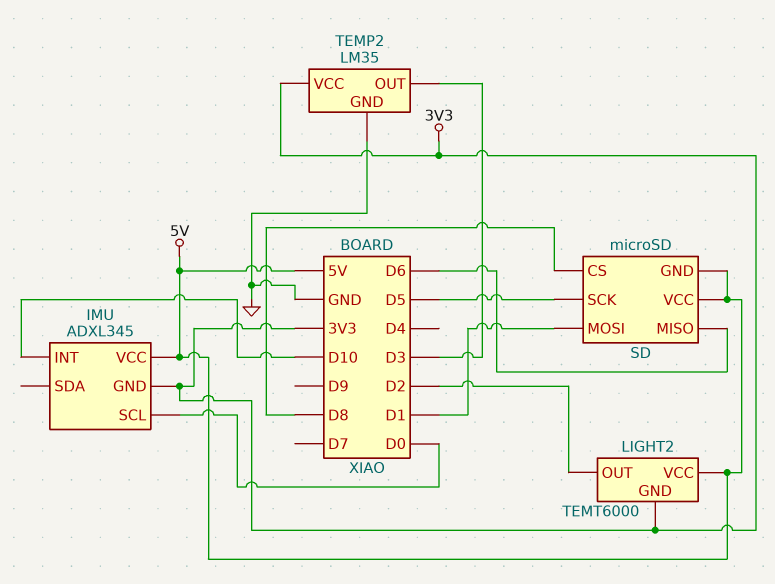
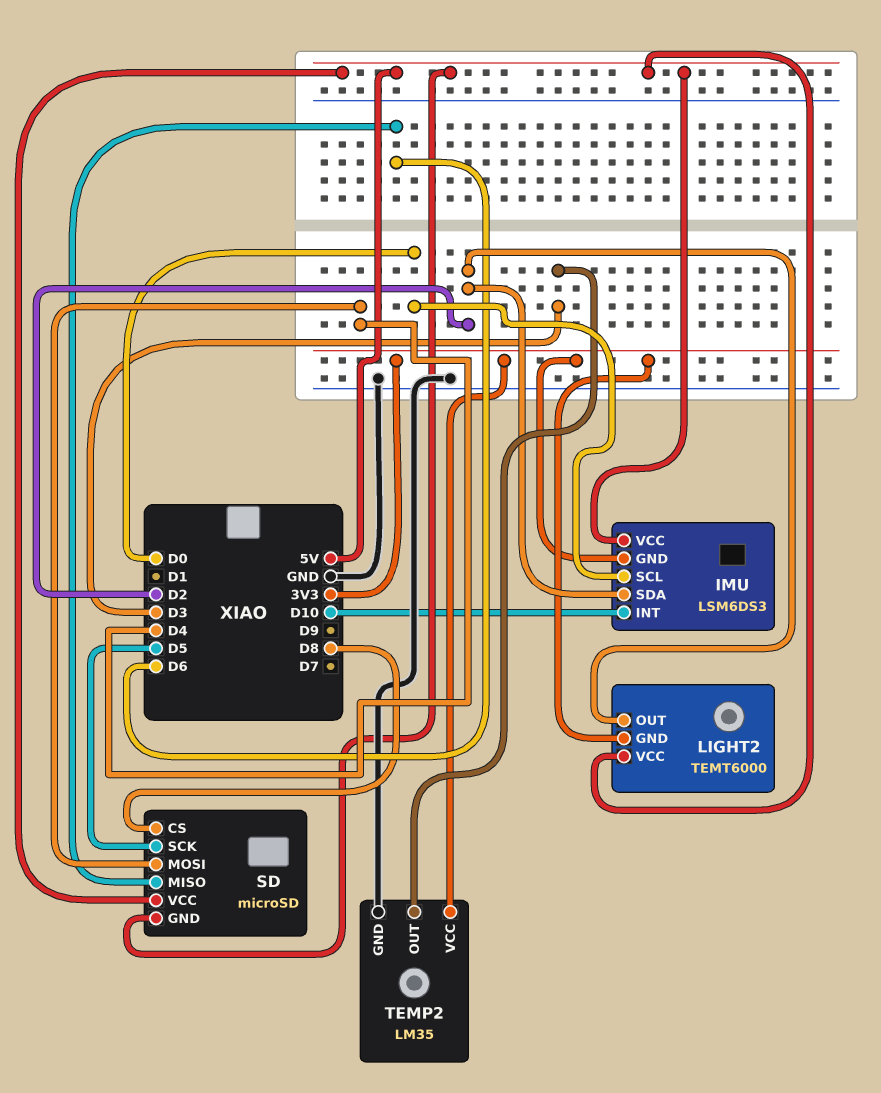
IMU: ADXL345 -> LSM6DS3
IMU pin SDA: none -> D2
SD pin MOSI: D1 -> D4

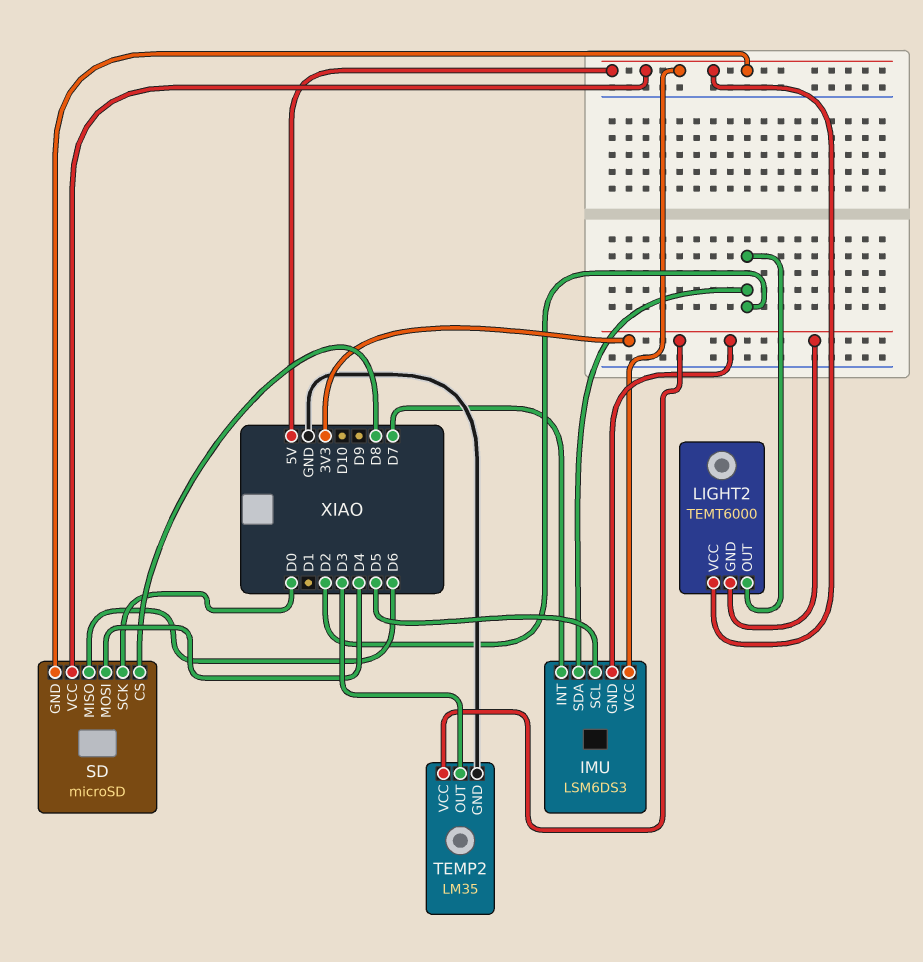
IMU pin INT: D10 -> D7
IMU pin SCL: D0 -> D5
SD pin SCK: D5 -> D0

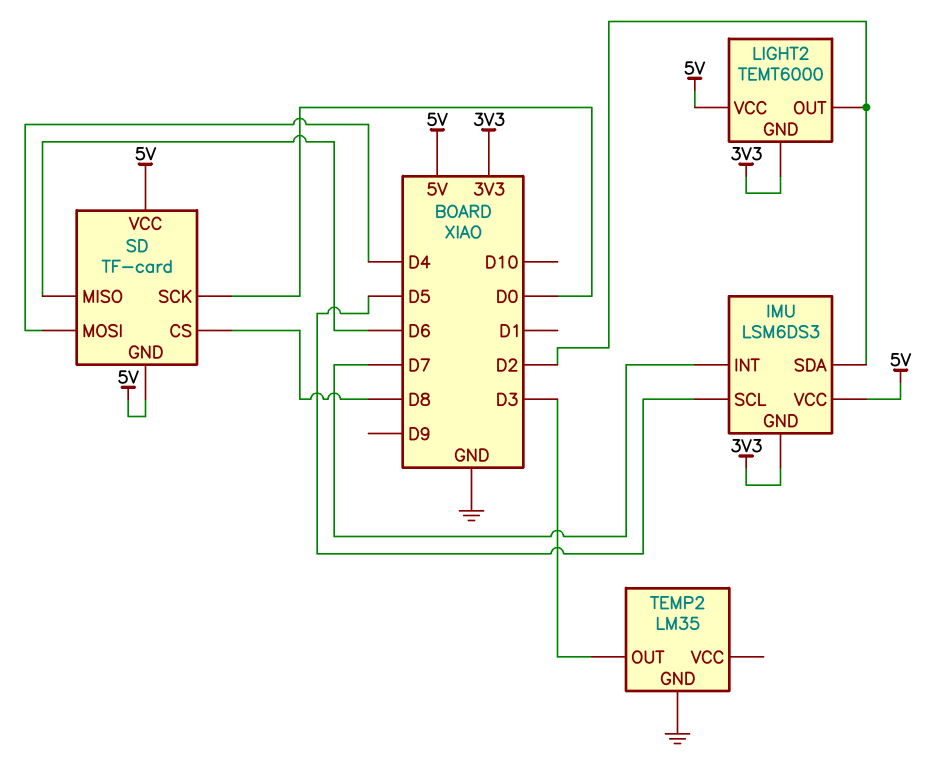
SD: microSD -> TF-card
TEMP2 pin VCC: 3V3 -> none

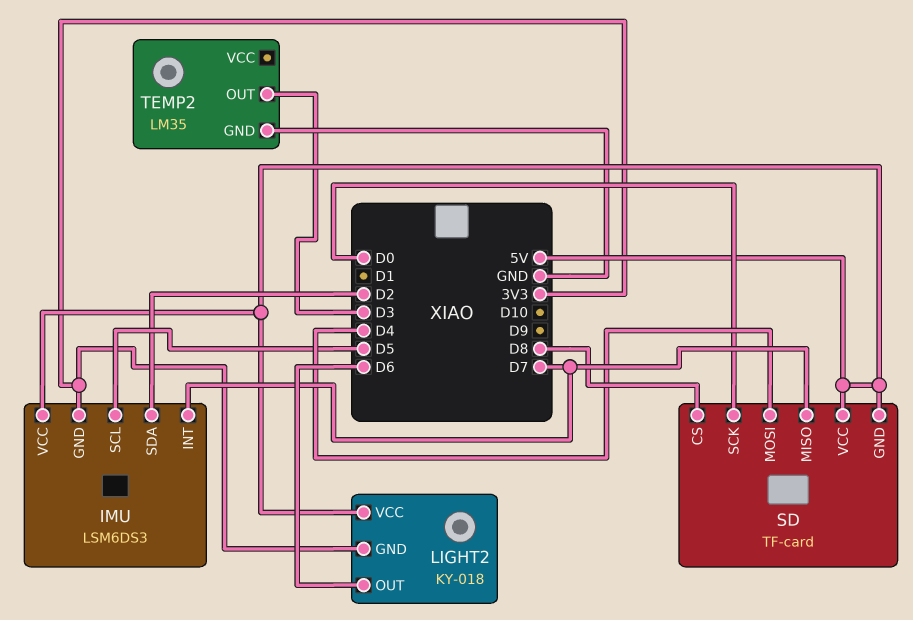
LIGHT2: TEMT6000 -> KY-018
LIGHT2 pin OUT: D2 -> D6
SD pin MISO: D6 -> D7

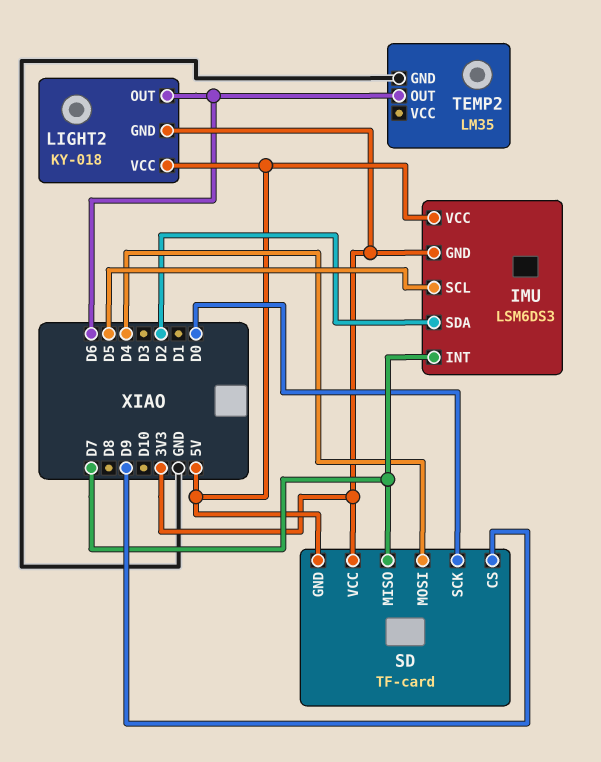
SD pin CS: D8 -> D9
SD pin VCC: 5V -> 3V3
TEMP2 pin OUT: D3 -> D6

